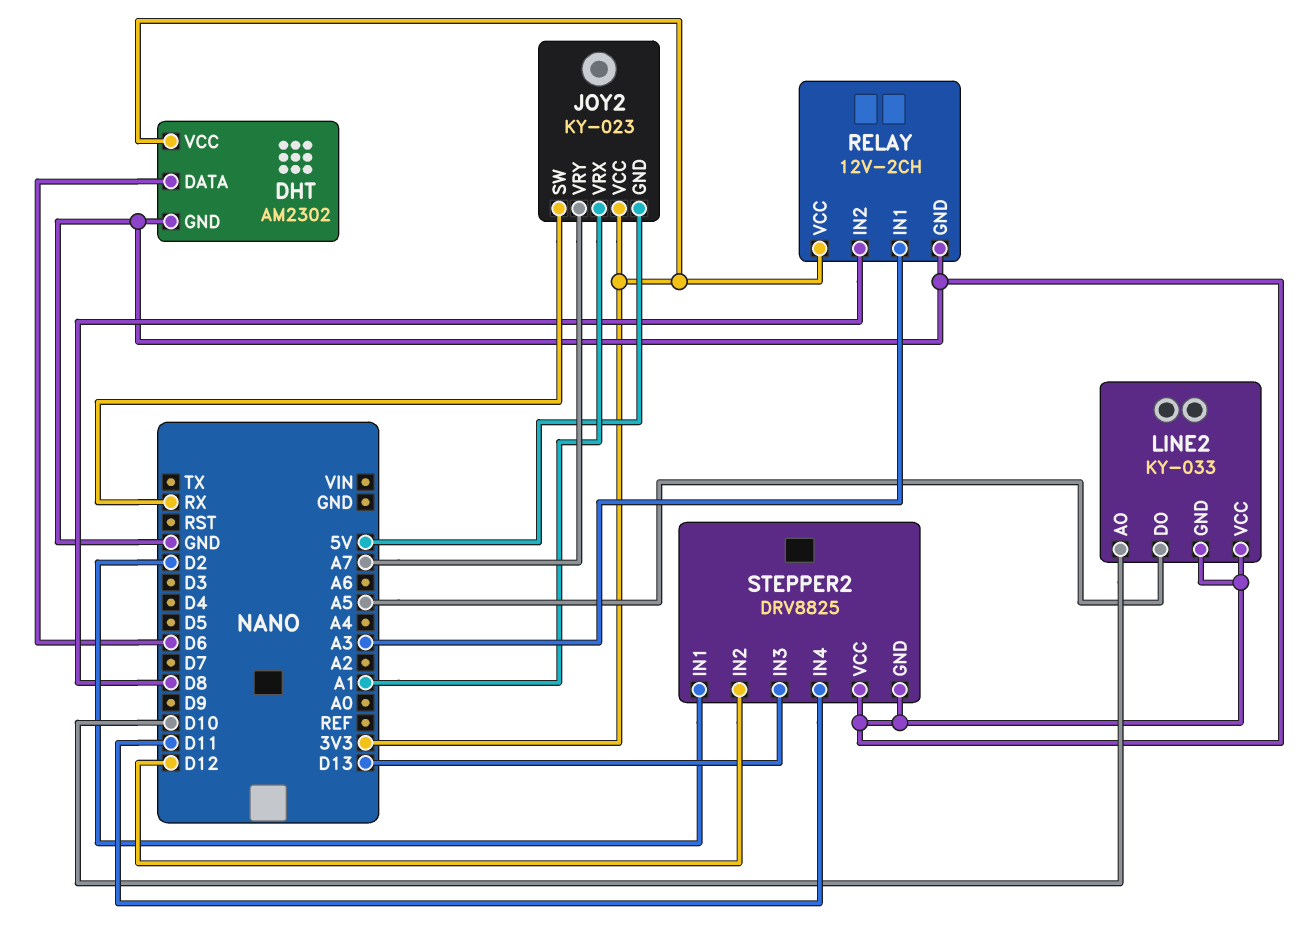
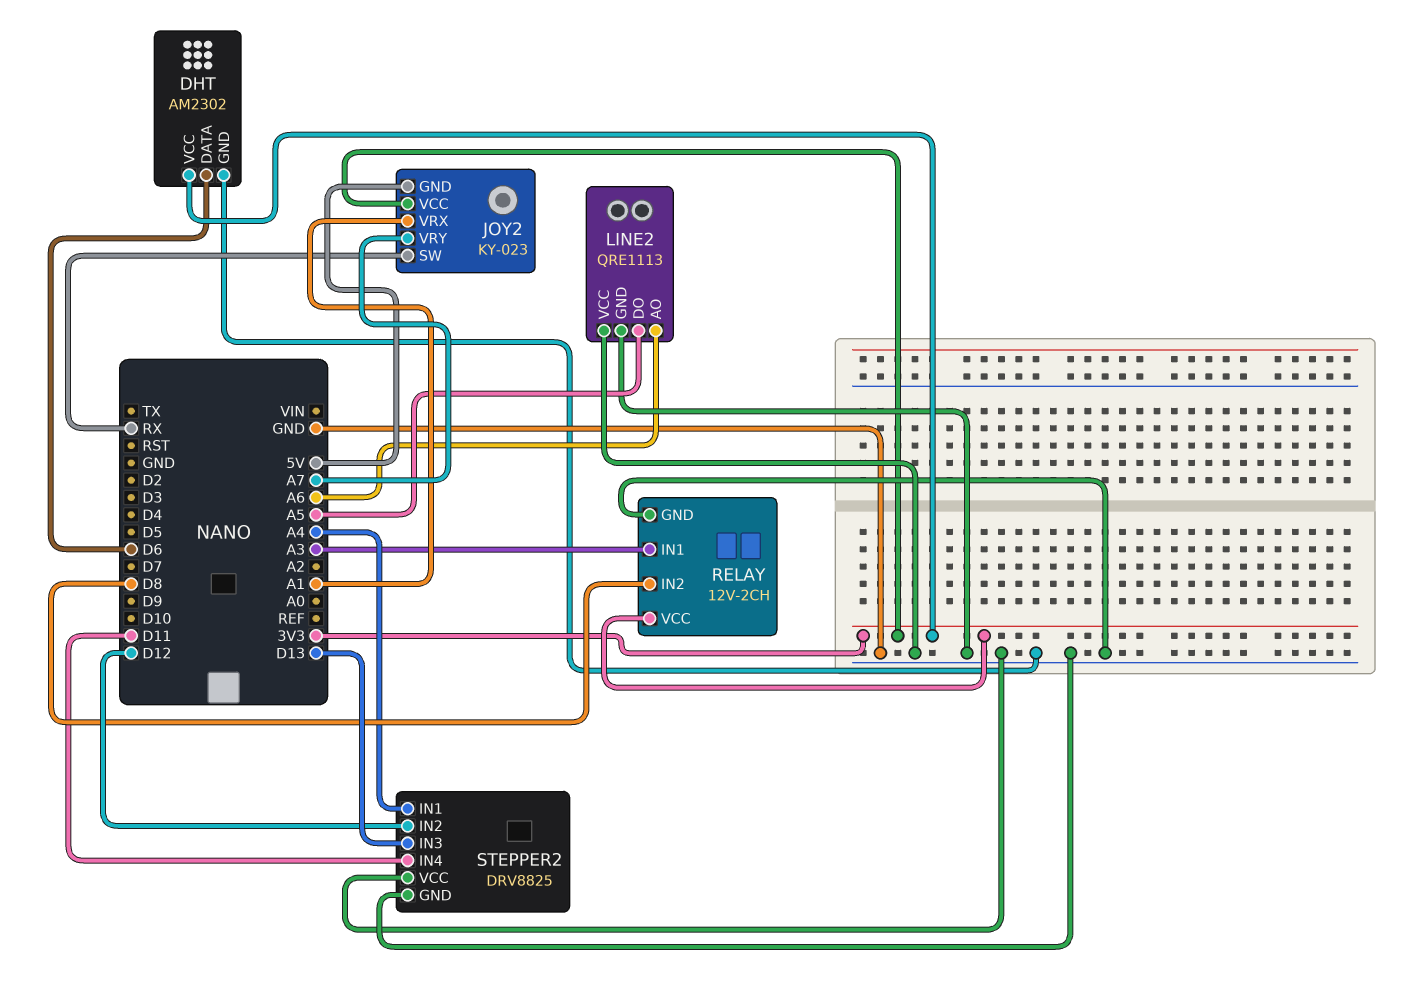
LINE2: KY-033 -> QRE1113
LINE2 pin AO: D10 -> A6
STEPPER2 pin IN1: D2 -> A4

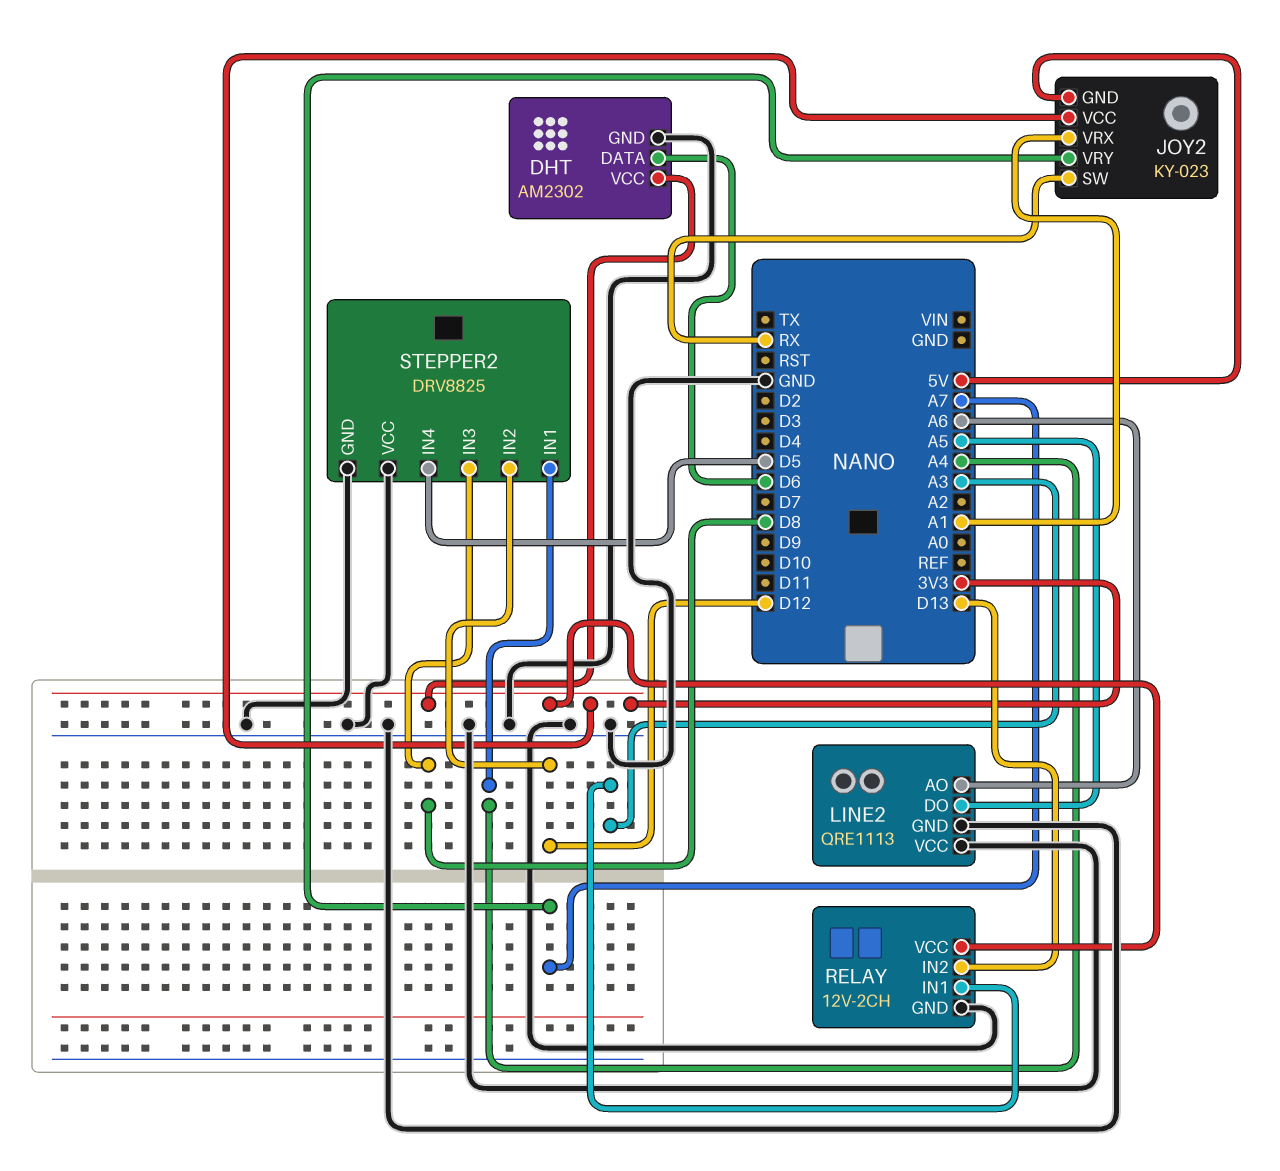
RELAY pin IN2: D8 -> D13
STEPPER2 pin IN3: D13 -> D8
STEPPER2 pin IN4: D11 -> D5

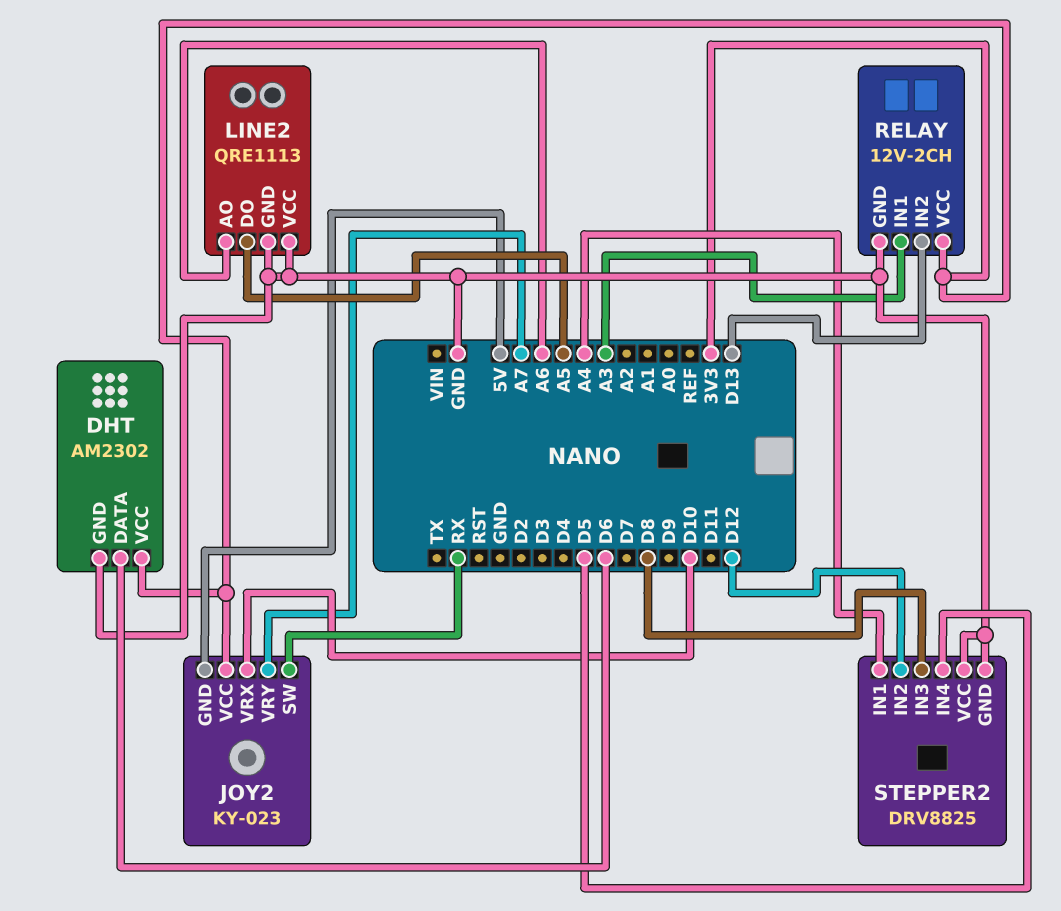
JOY2 pin VRX: A1 -> D10

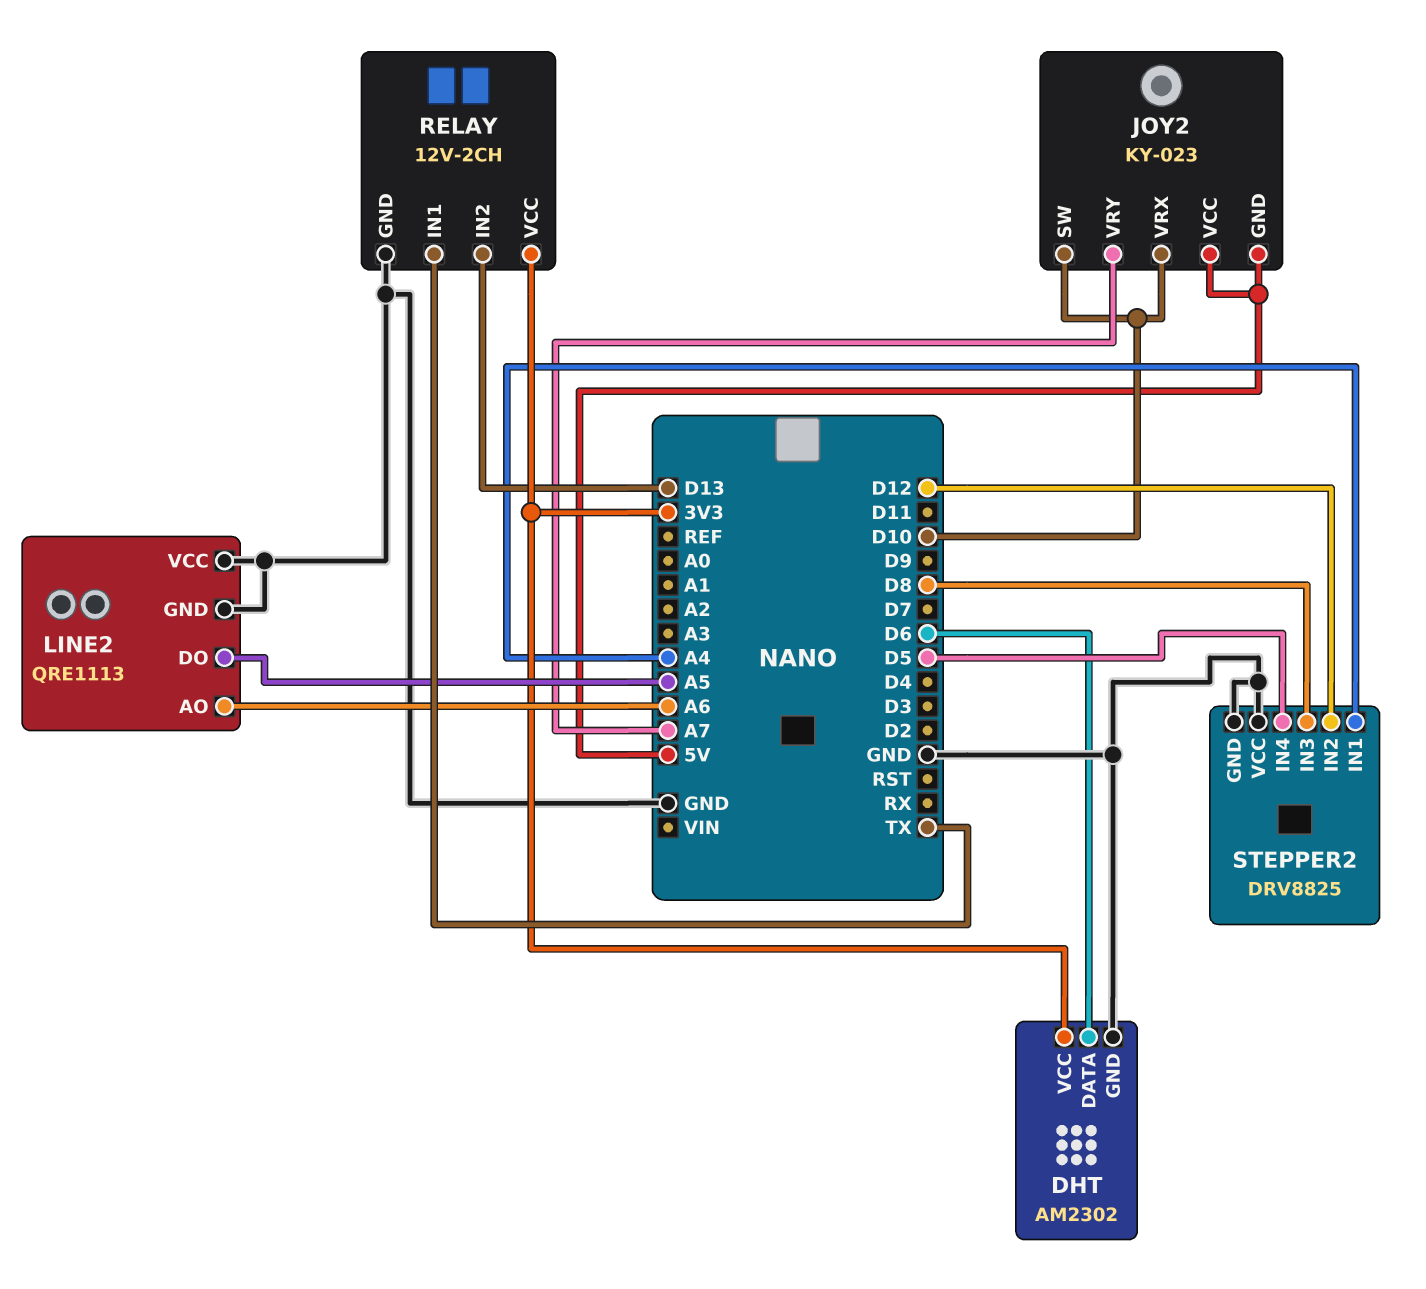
JOY2 pin SW: RX -> D10
JOY2 pin VCC: 3V3 -> 5V
RELAY pin IN1: A3 -> TX

